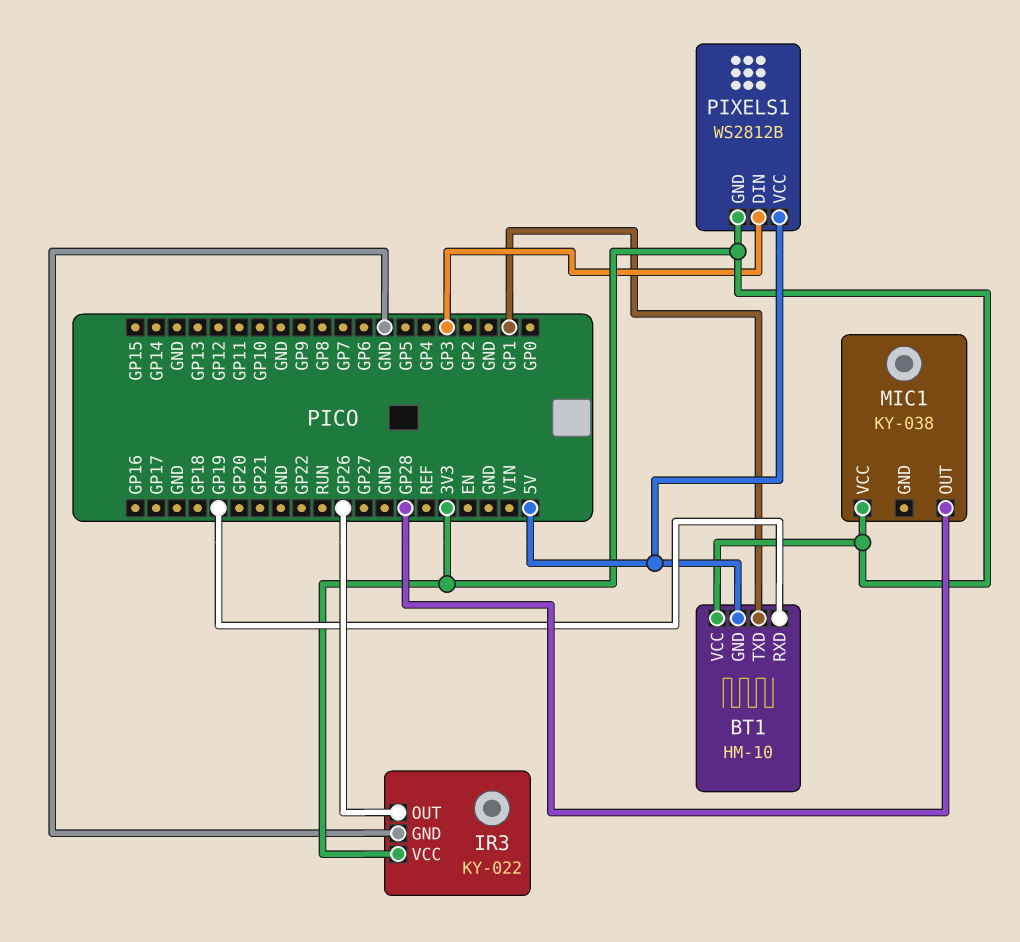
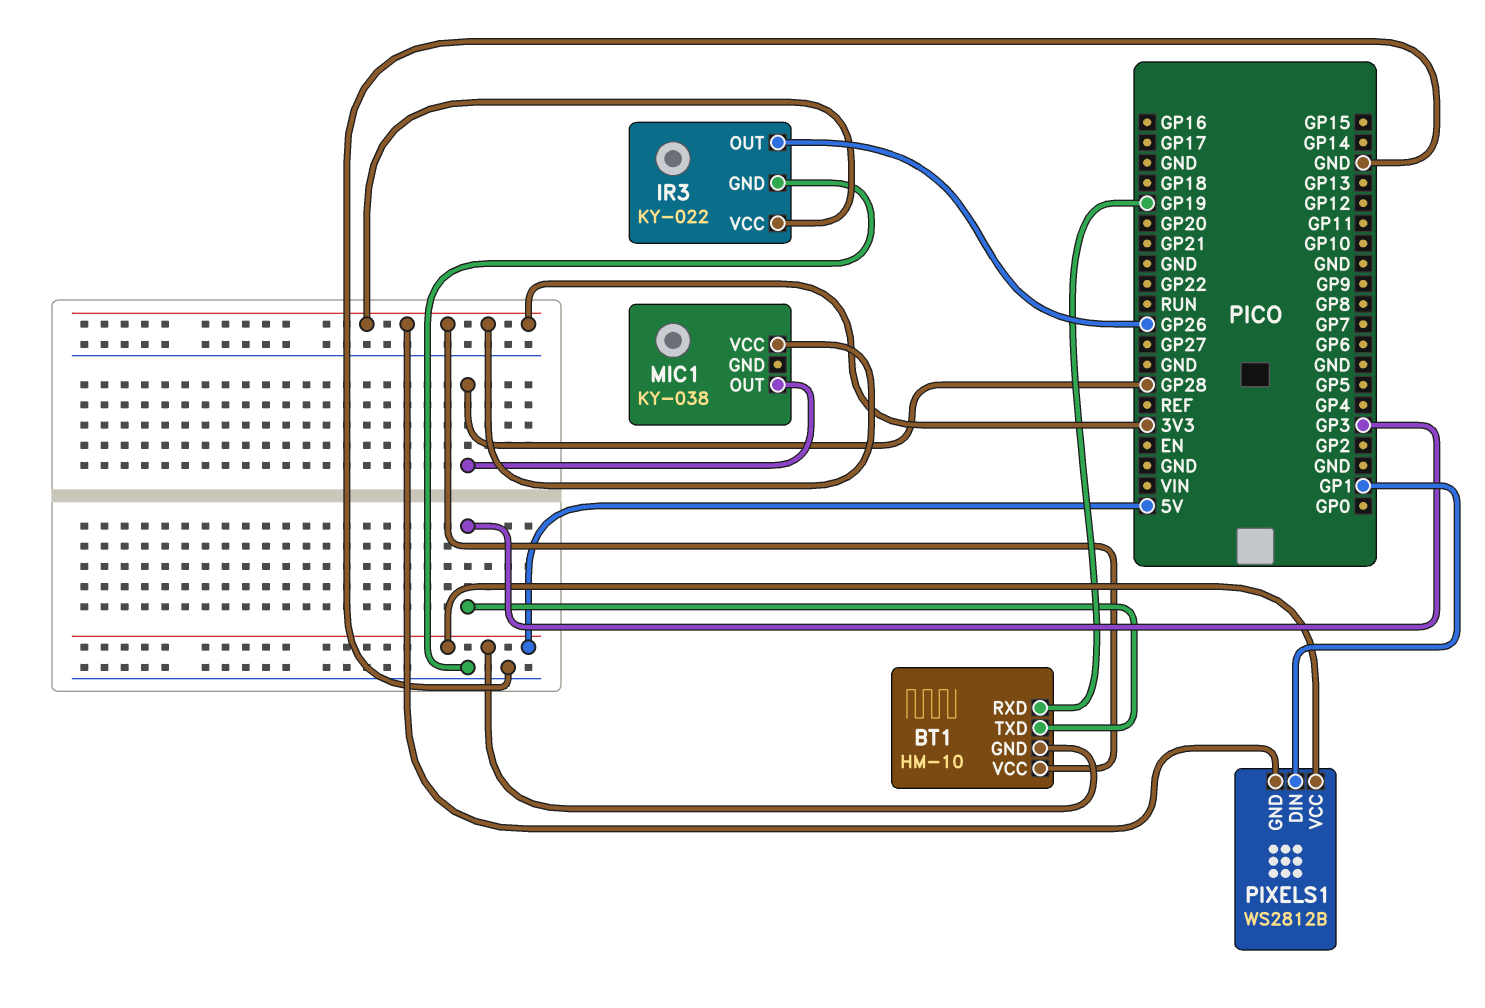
BT1 pin TXD: GP1 -> GP3
PIXELS1 pin DIN: GP3 -> GP1

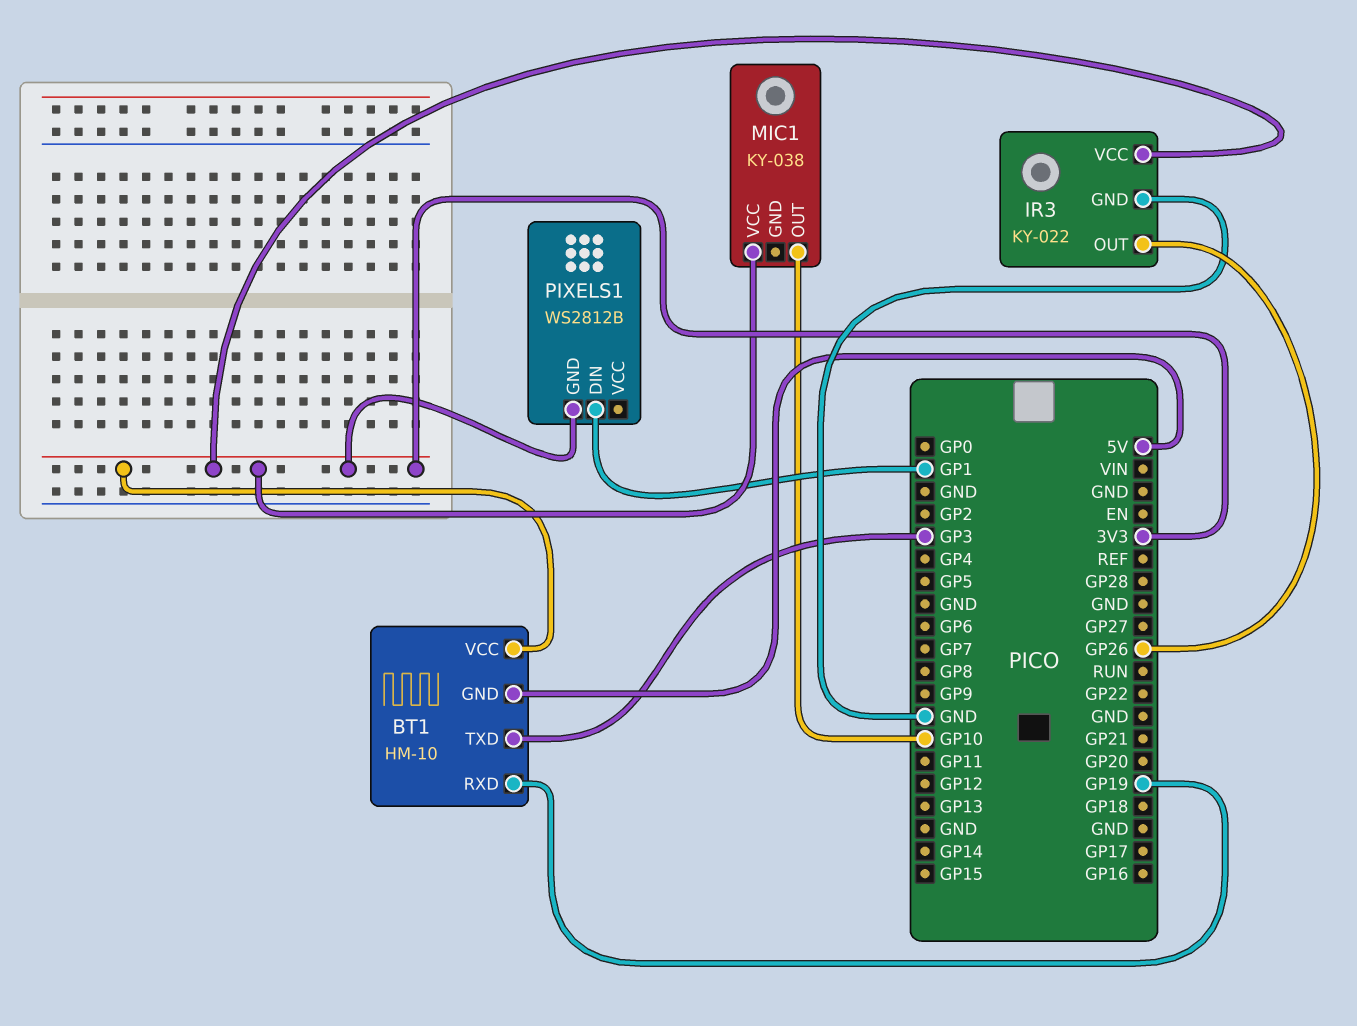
MIC1 pin OUT: GP28 -> GP10
PIXELS1 pin VCC: 5V -> none

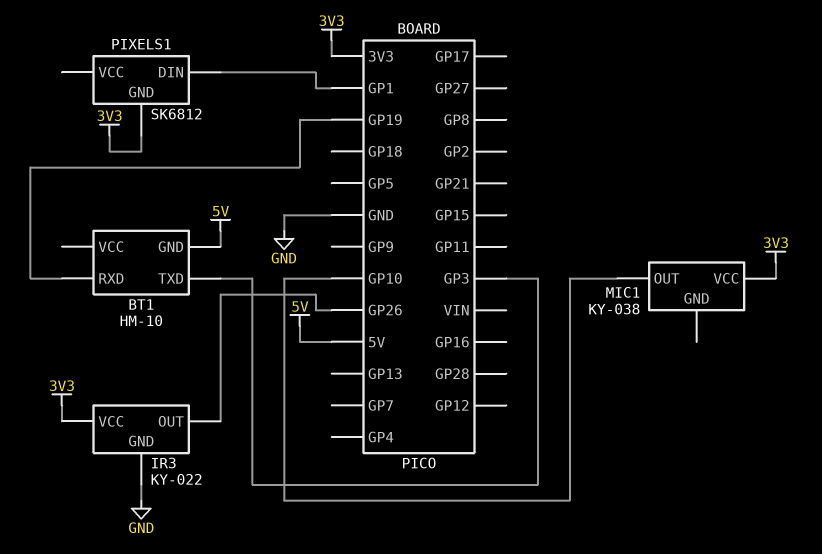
BT1 pin VCC: 3V3 -> none
PIXELS1: WS2812B -> SK6812

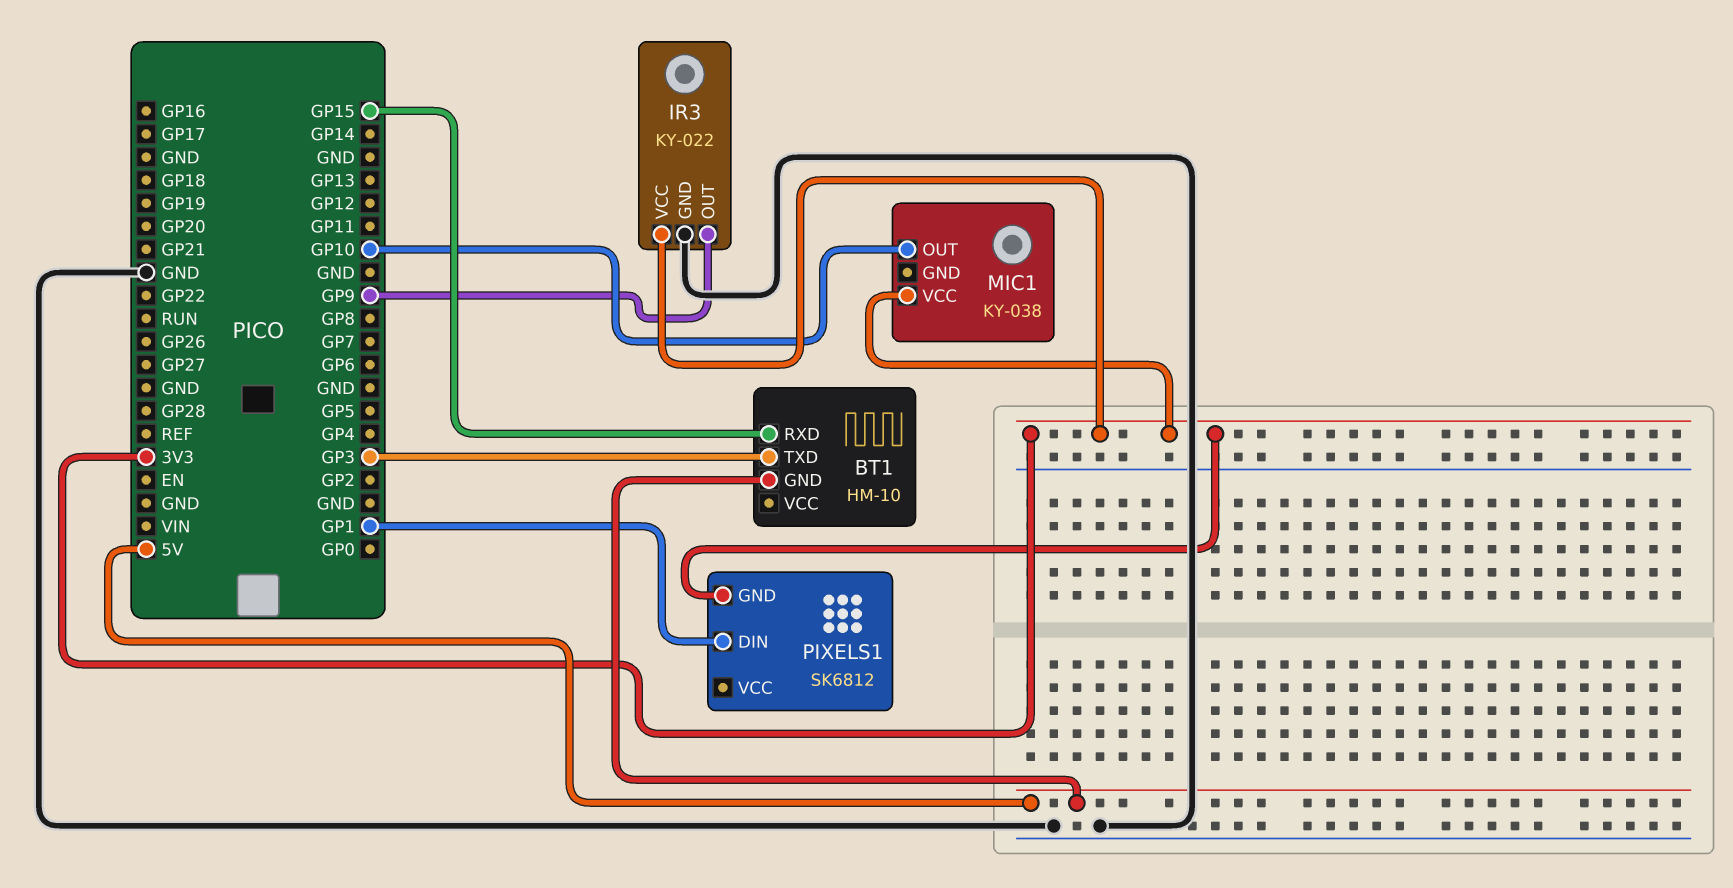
BT1 pin RXD: GP19 -> GP15
IR3 pin OUT: GP26 -> GP9

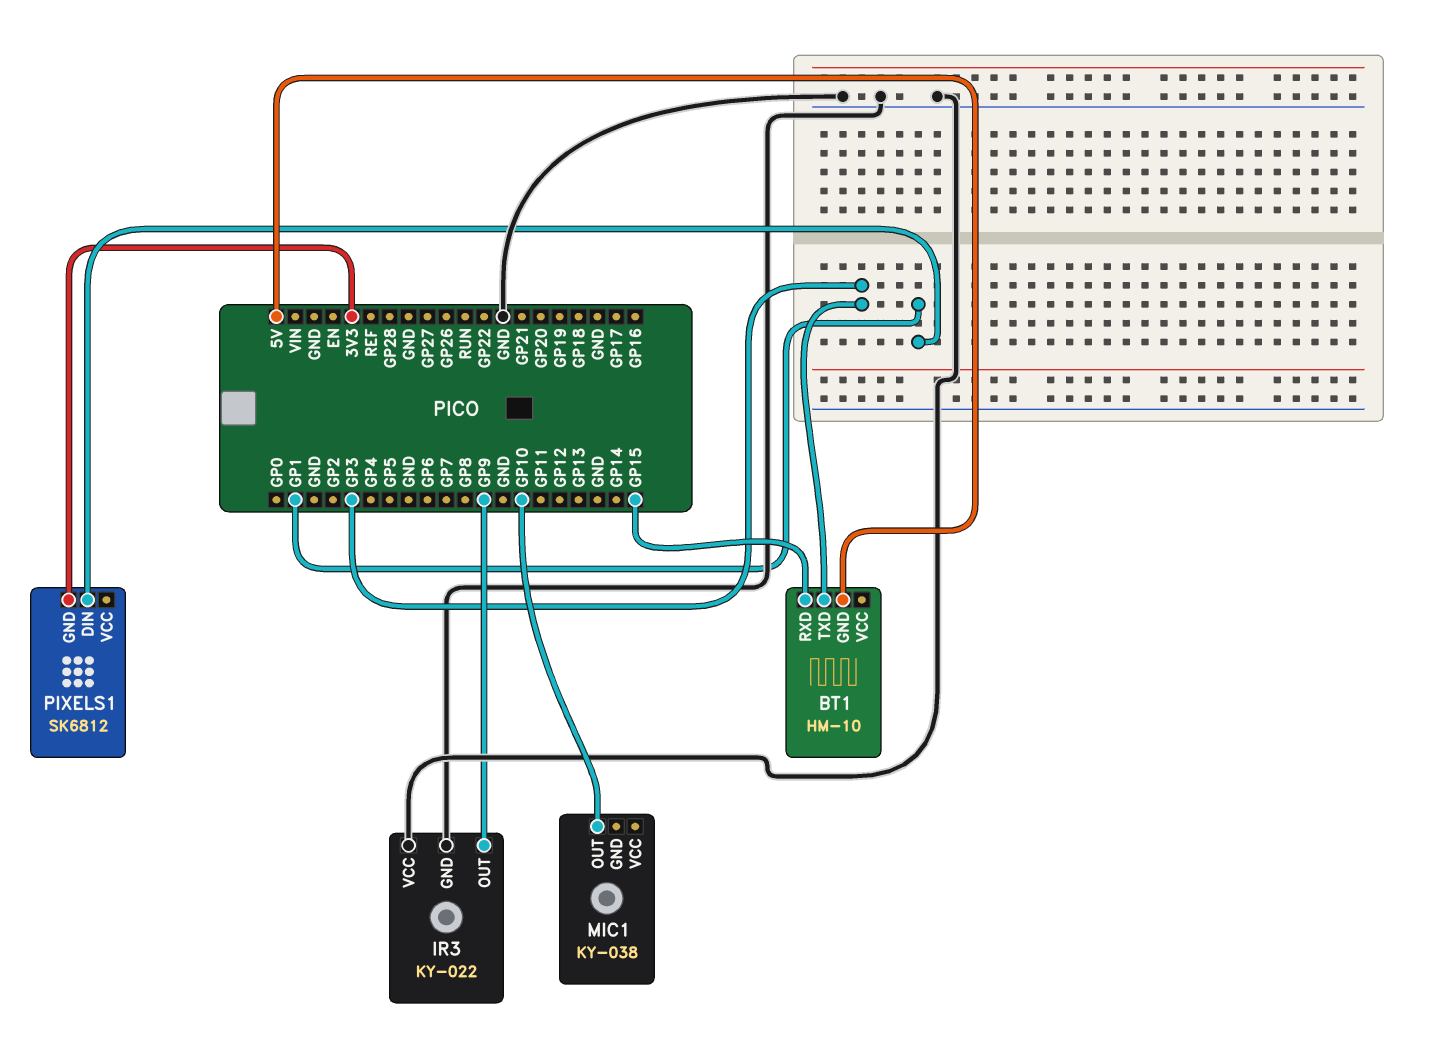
IR3 pin VCC: 3V3 -> GND
MIC1 pin VCC: 3V3 -> none

